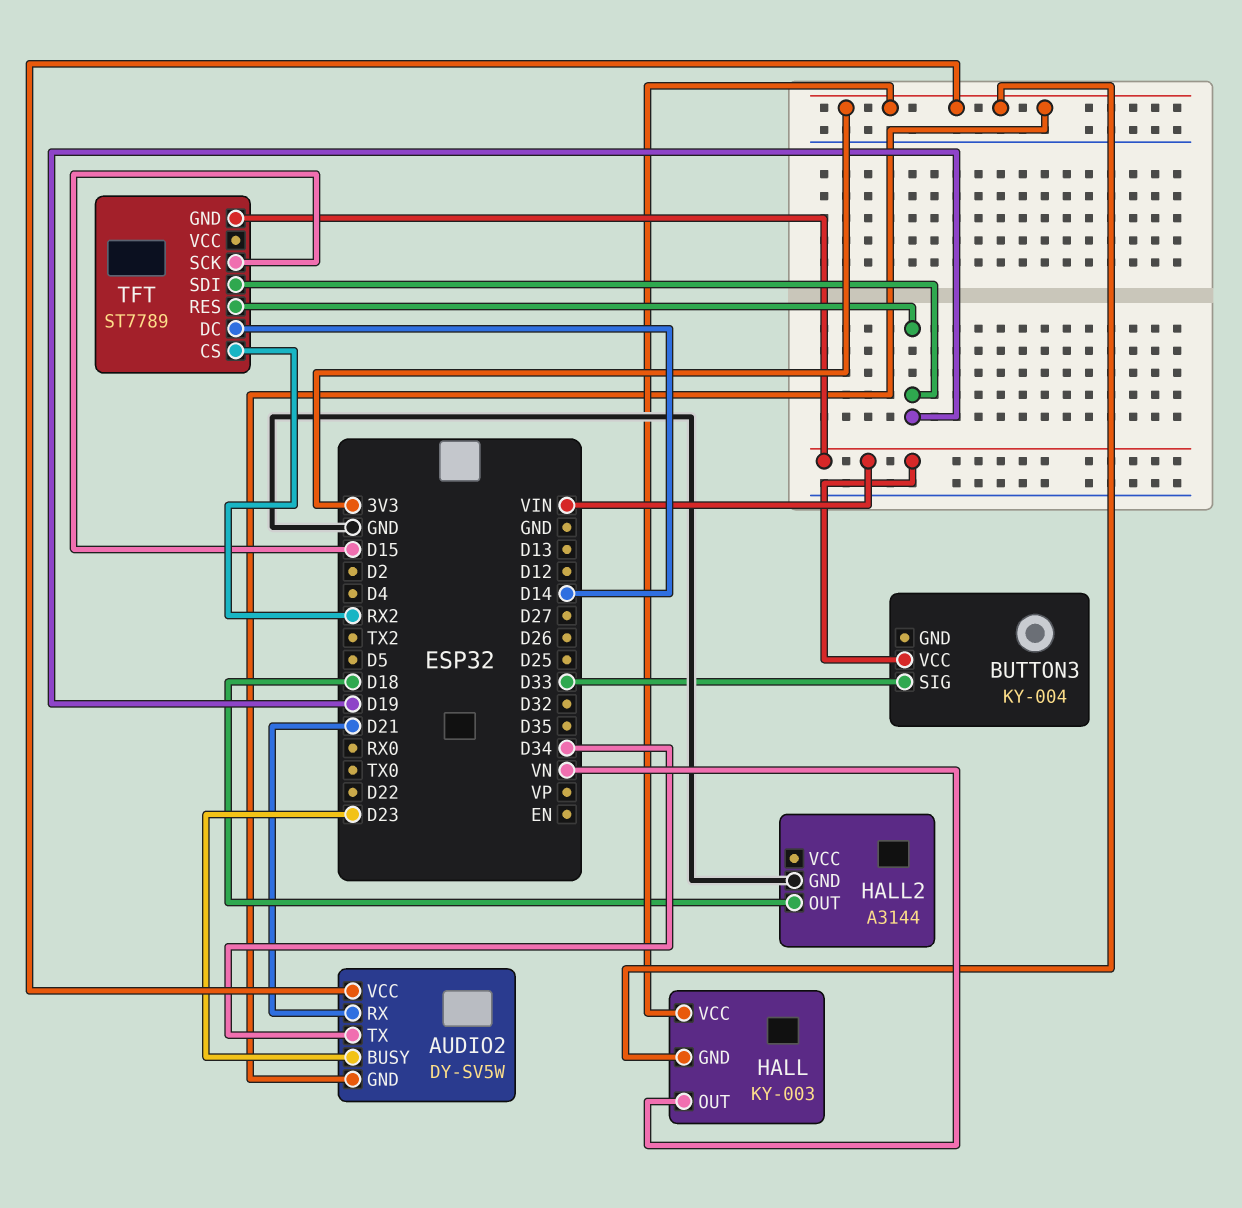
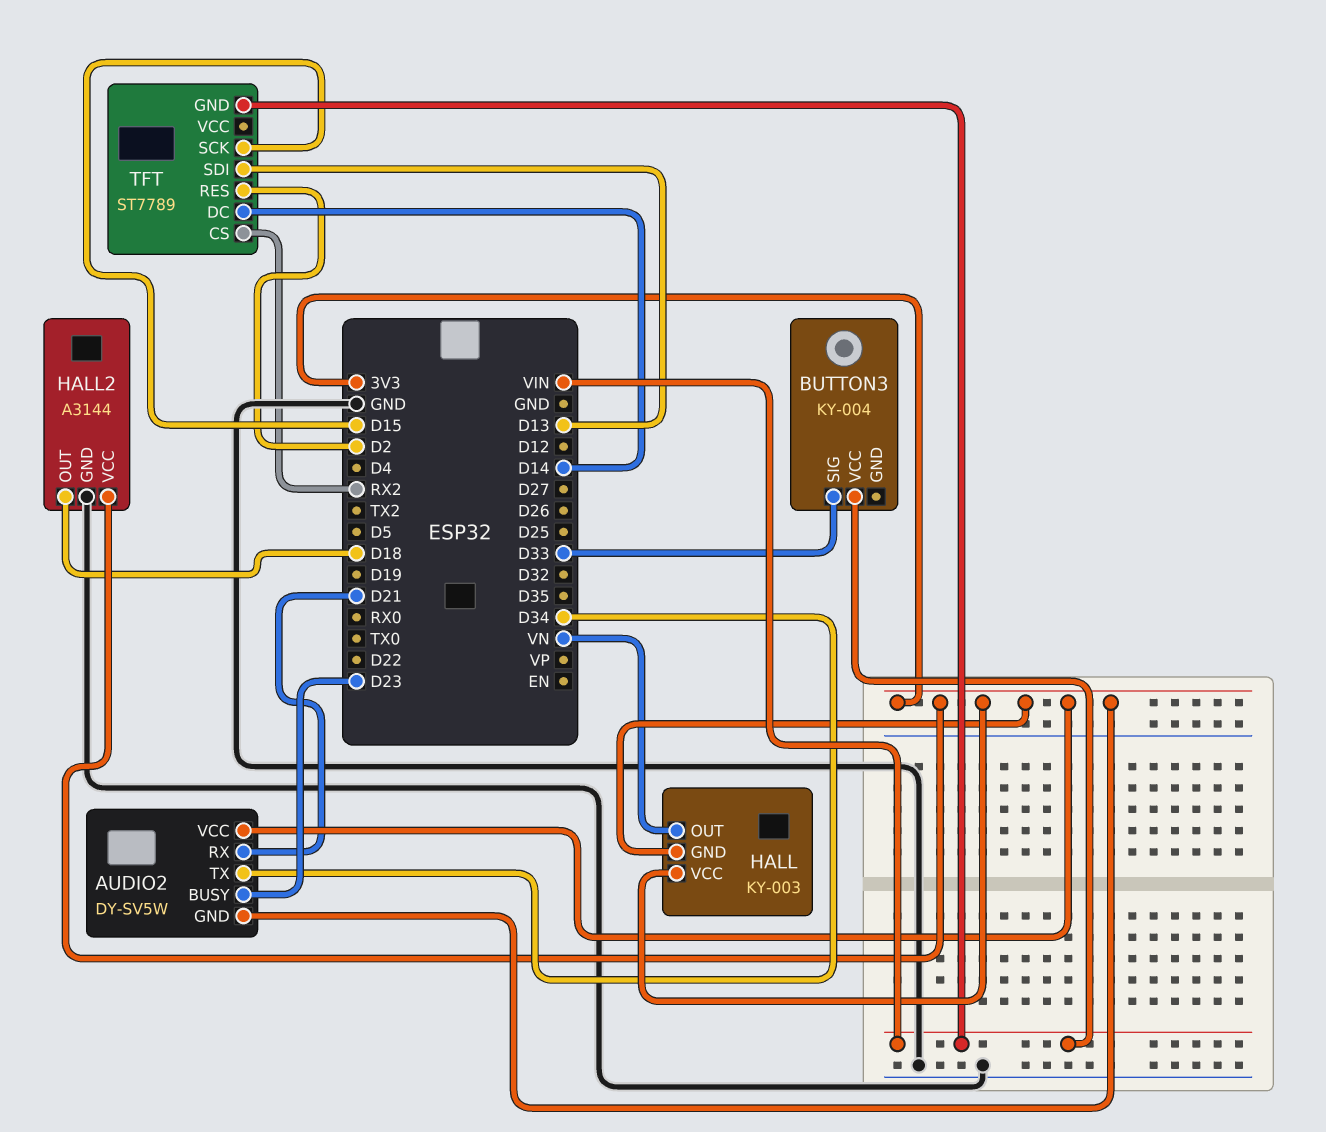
HALL2 pin VCC: none -> 3V3
TFT pin RES: D19 -> D2
TFT pin SDI: D19 -> D13

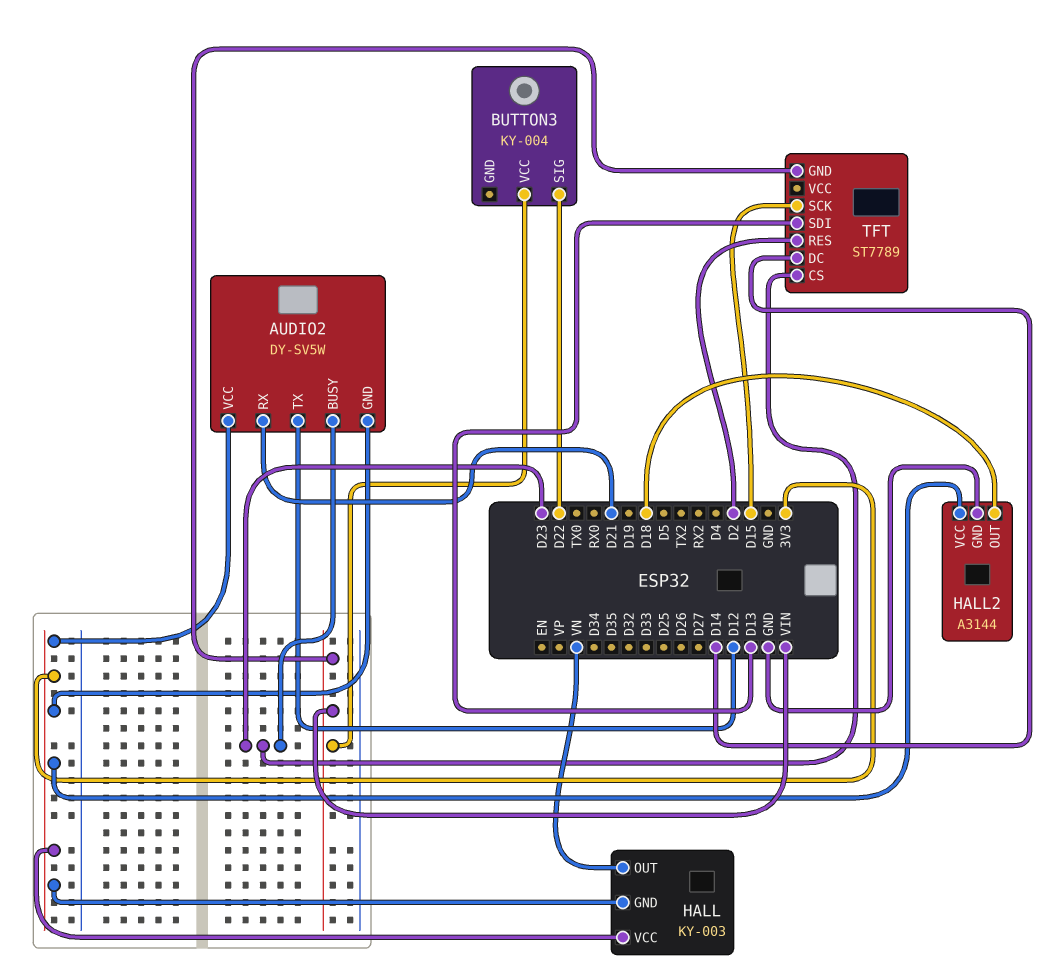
AUDIO2 pin TX: D34 -> D12
BUTTON3 pin SIG: D33 -> D22
TFT pin CS: RX2 -> D23

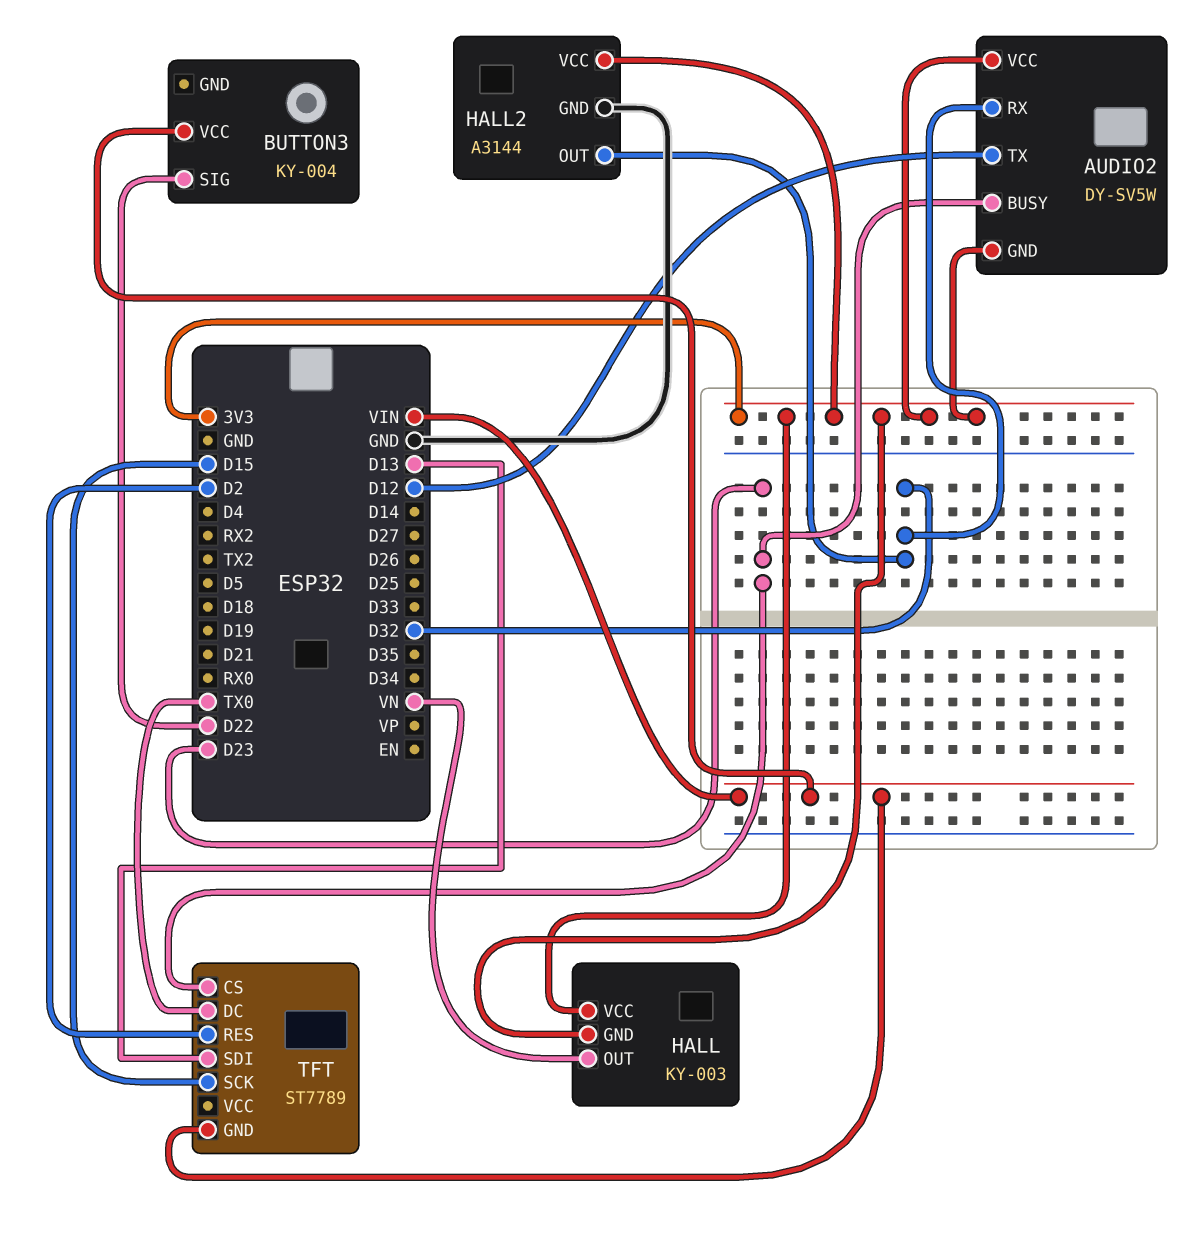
AUDIO2 pin RX: D21 -> D32
HALL2 pin OUT: D18 -> D32
TFT pin DC: D14 -> TX0

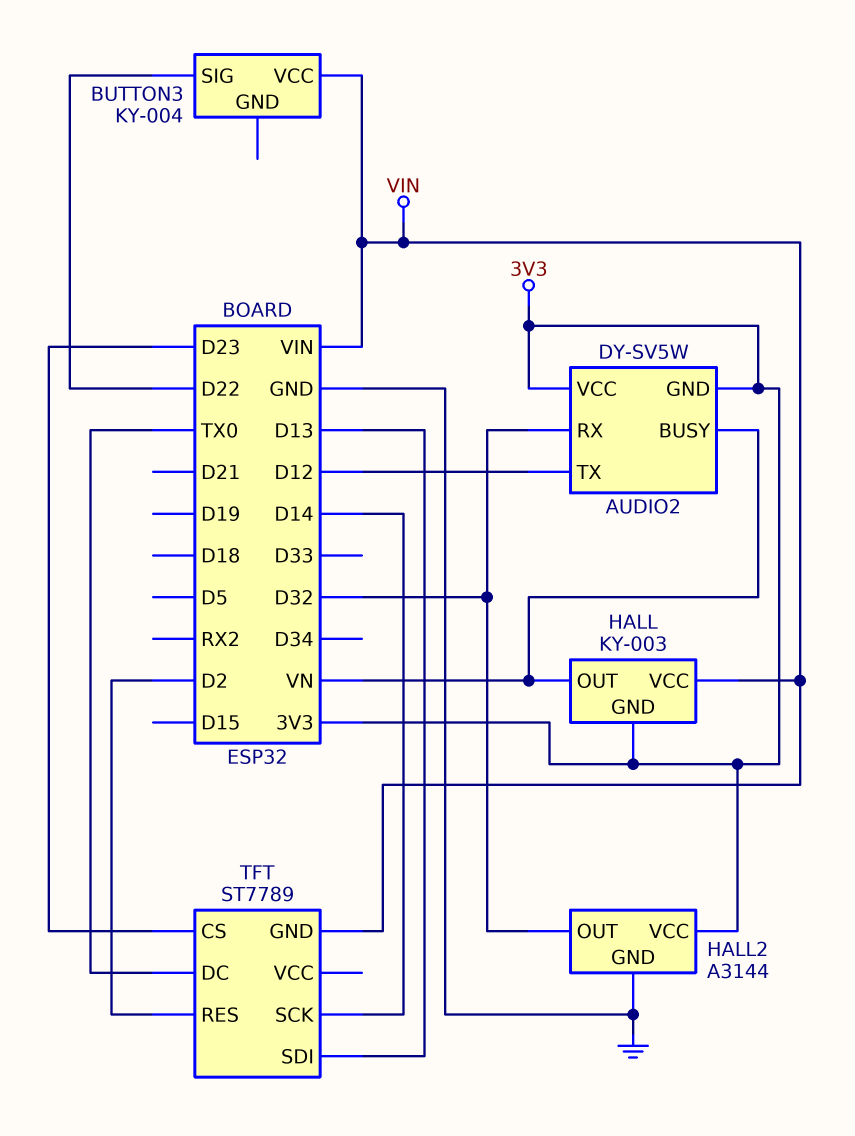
AUDIO2 pin BUSY: D23 -> VN
HALL pin VCC: 3V3 -> VIN
TFT pin SCK: D15 -> D14

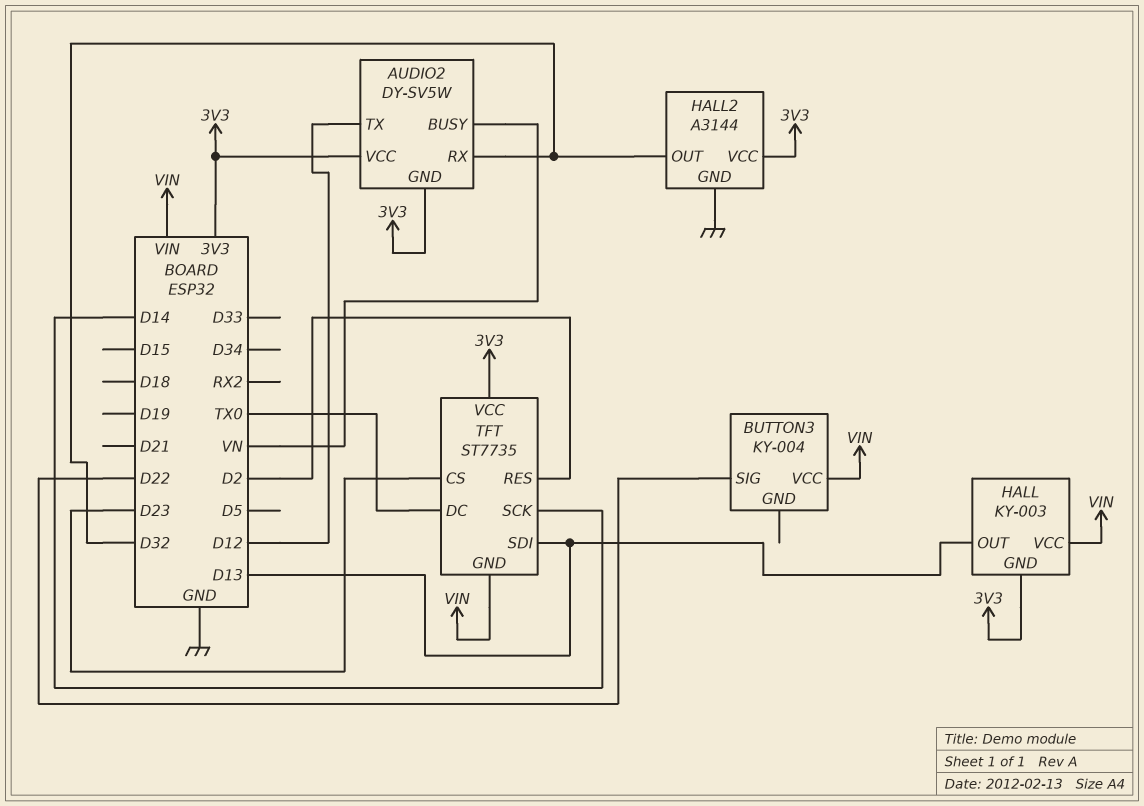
HALL pin OUT: VN -> D13
TFT: ST7789 -> ST7735
TFT pin VCC: none -> 3V3

